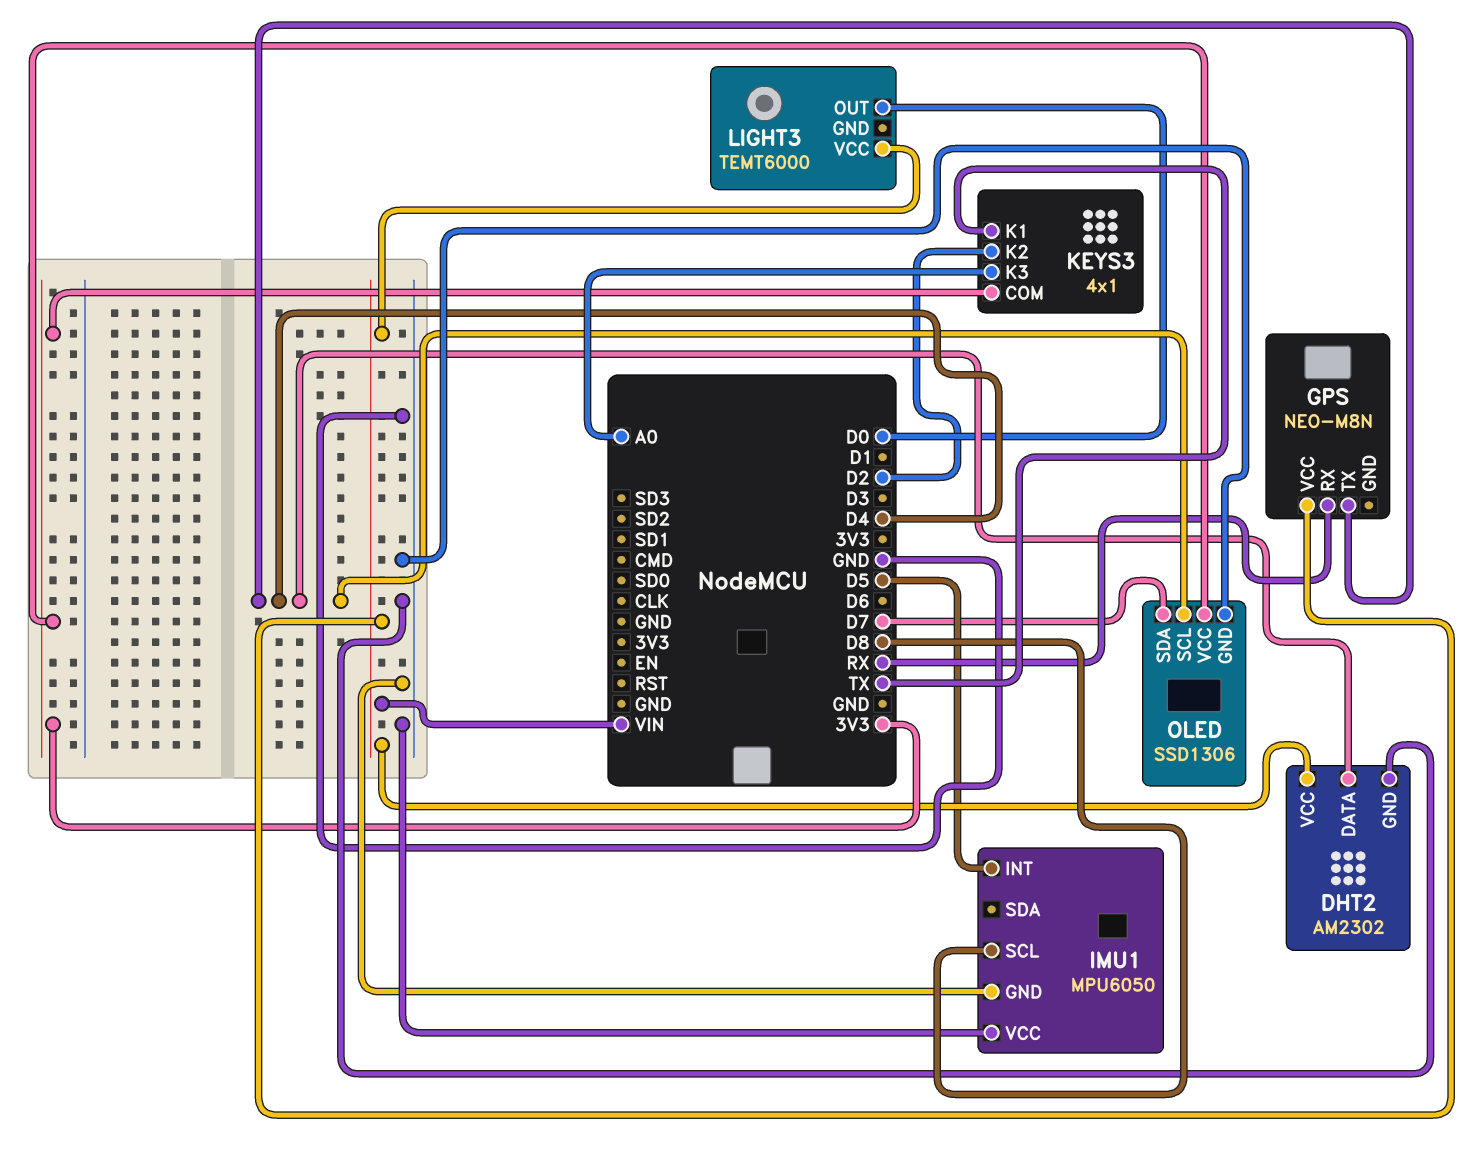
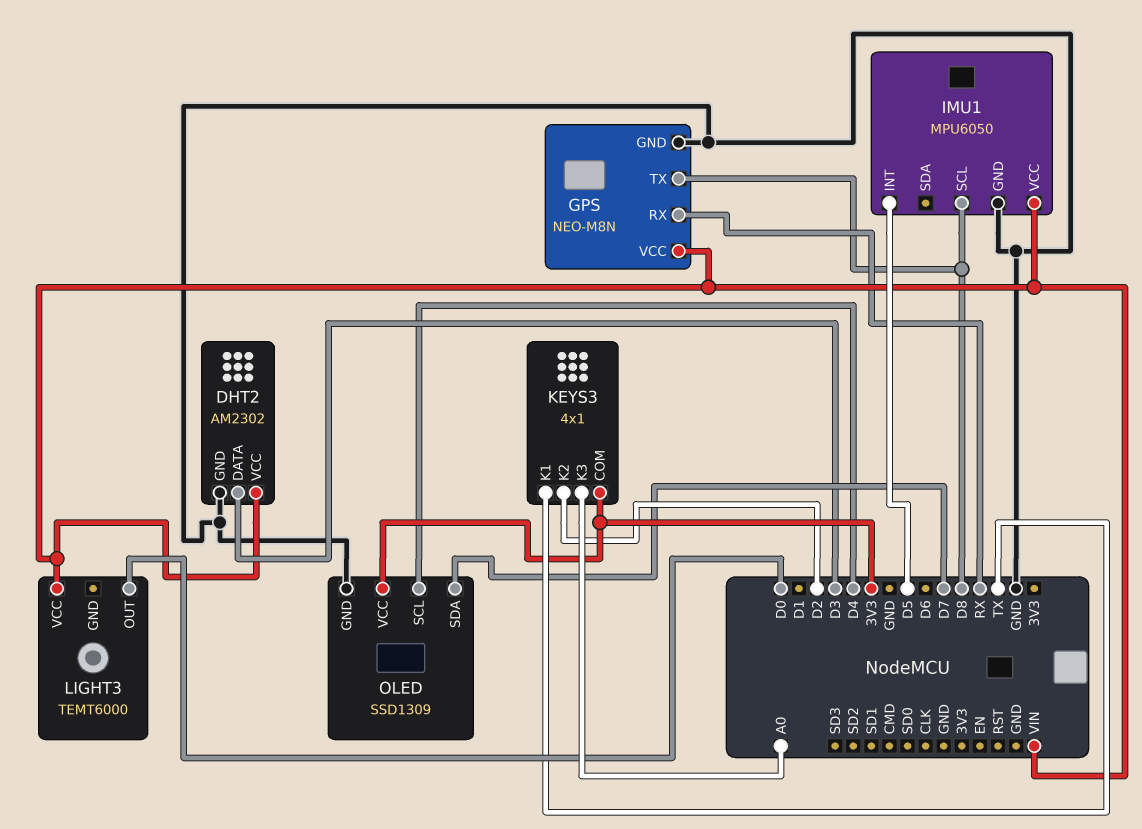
DHT2 pin DATA: D4 -> D3
GPS pin GND: none -> GND
GPS pin TX: D4 -> D8
IMU1 pin VCC: GND -> VIN
OLED: SSD1306 -> SSD1309

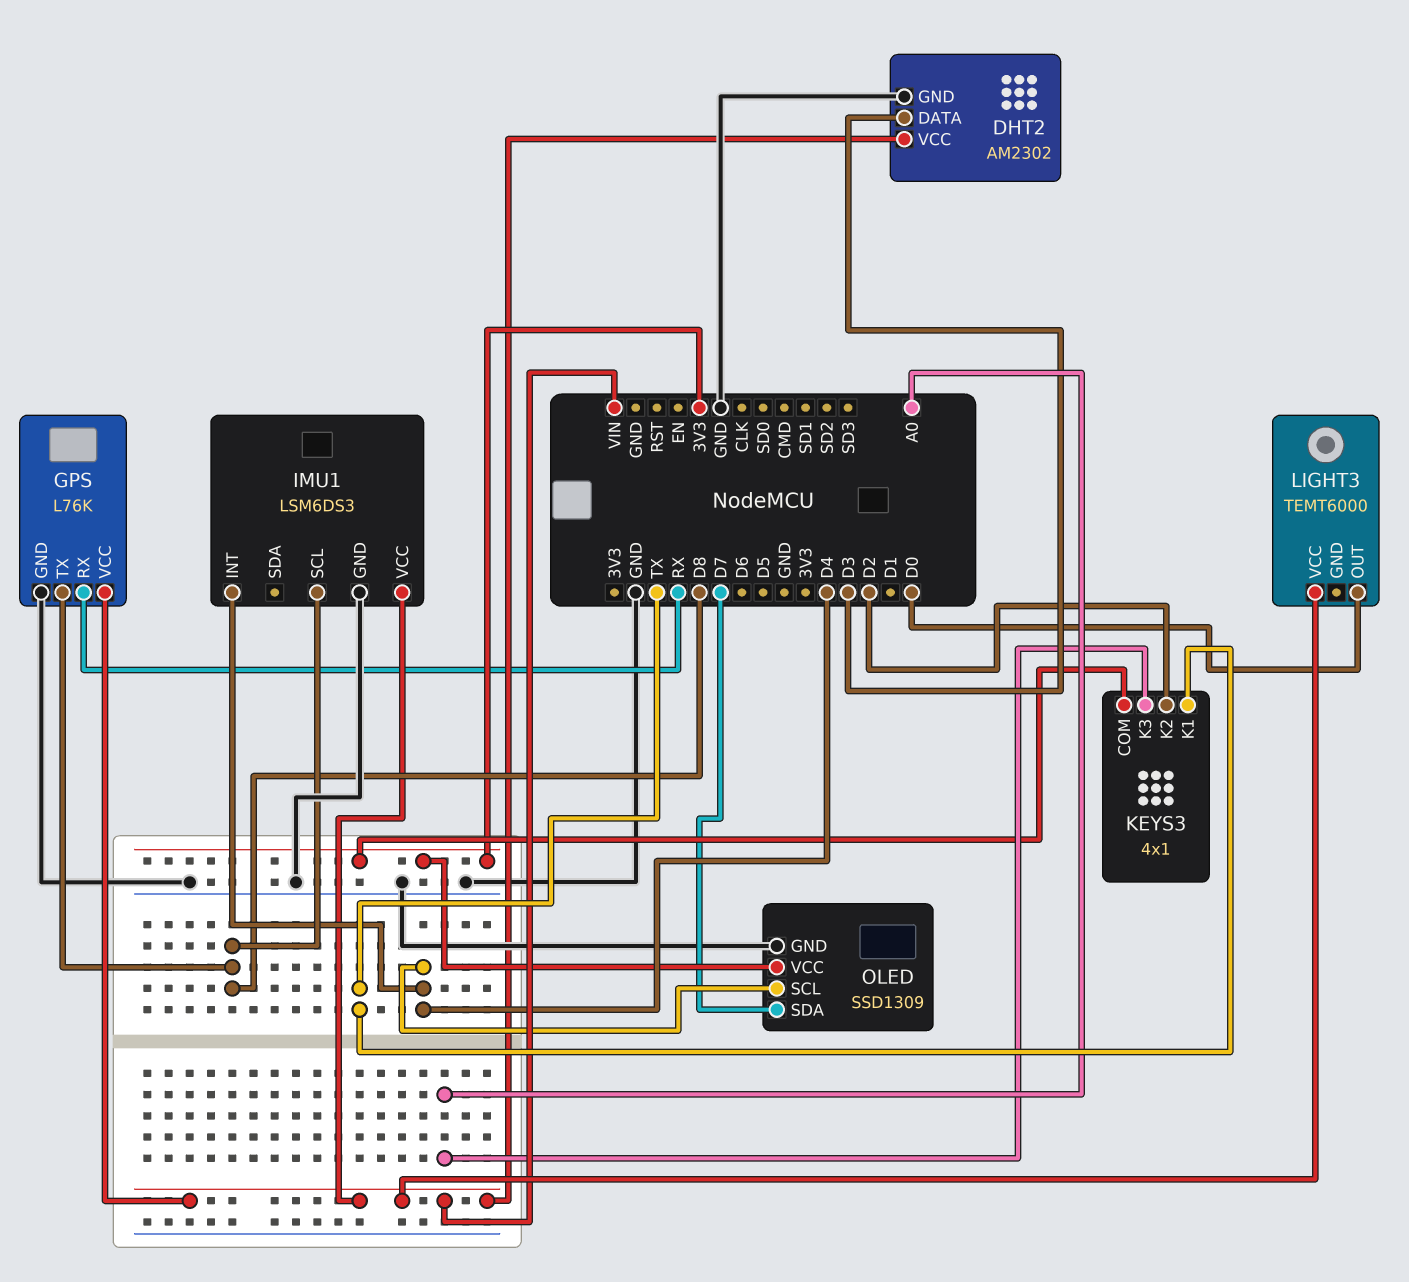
GPS: NEO-M8N -> L76K
IMU1: MPU6050 -> LSM6DS3
IMU1 pin INT: D5 -> D4

